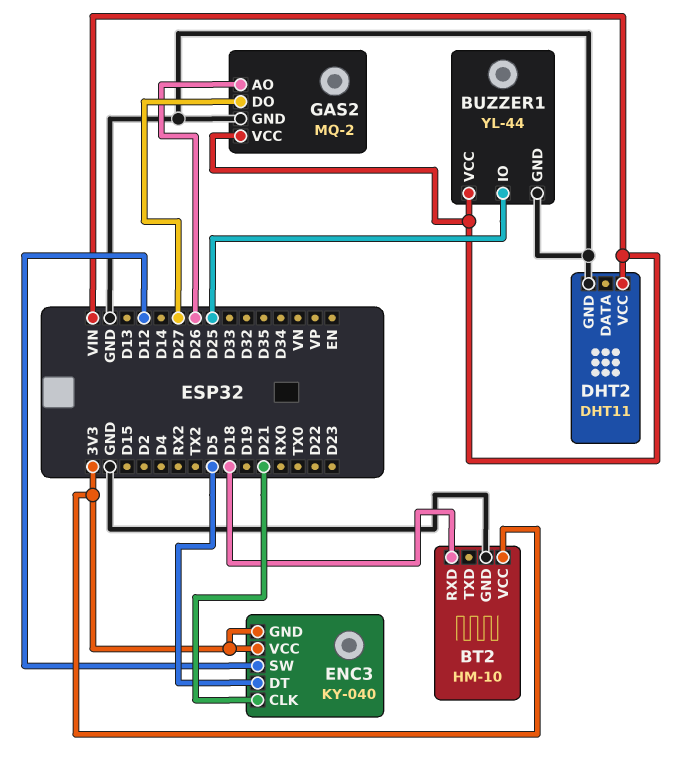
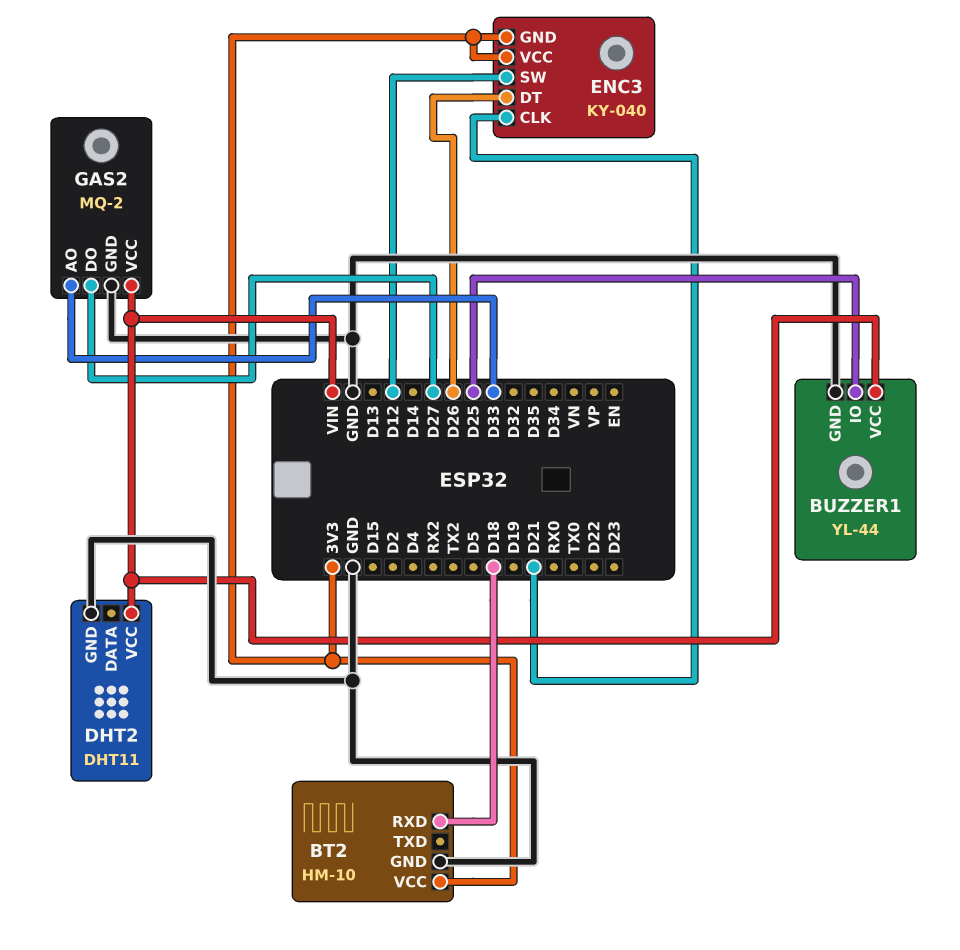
ENC3 pin DT: D5 -> D26
GAS2 pin AO: D26 -> D33

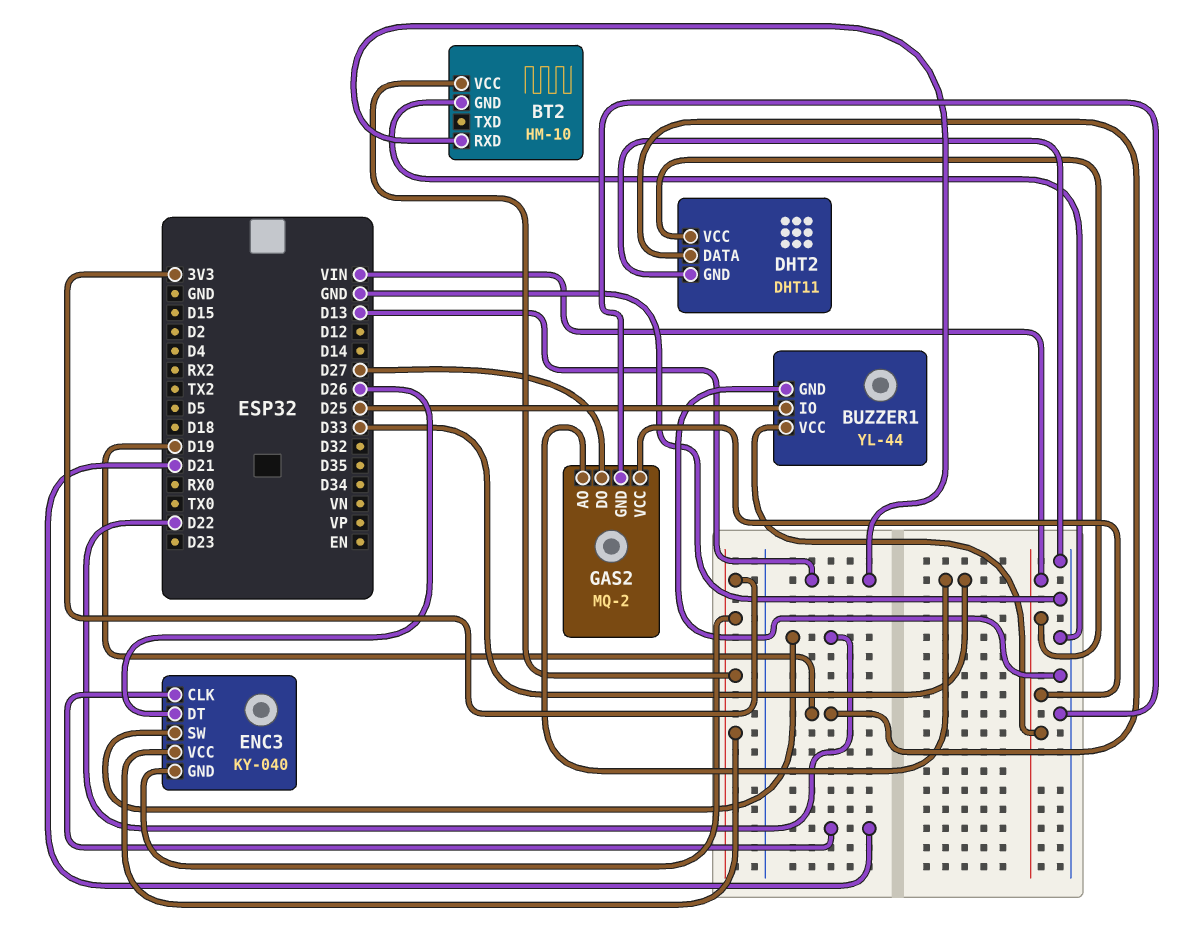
BT2 pin RXD: D18 -> D13
DHT2 pin DATA: none -> D19
ENC3 pin SW: D12 -> D22

